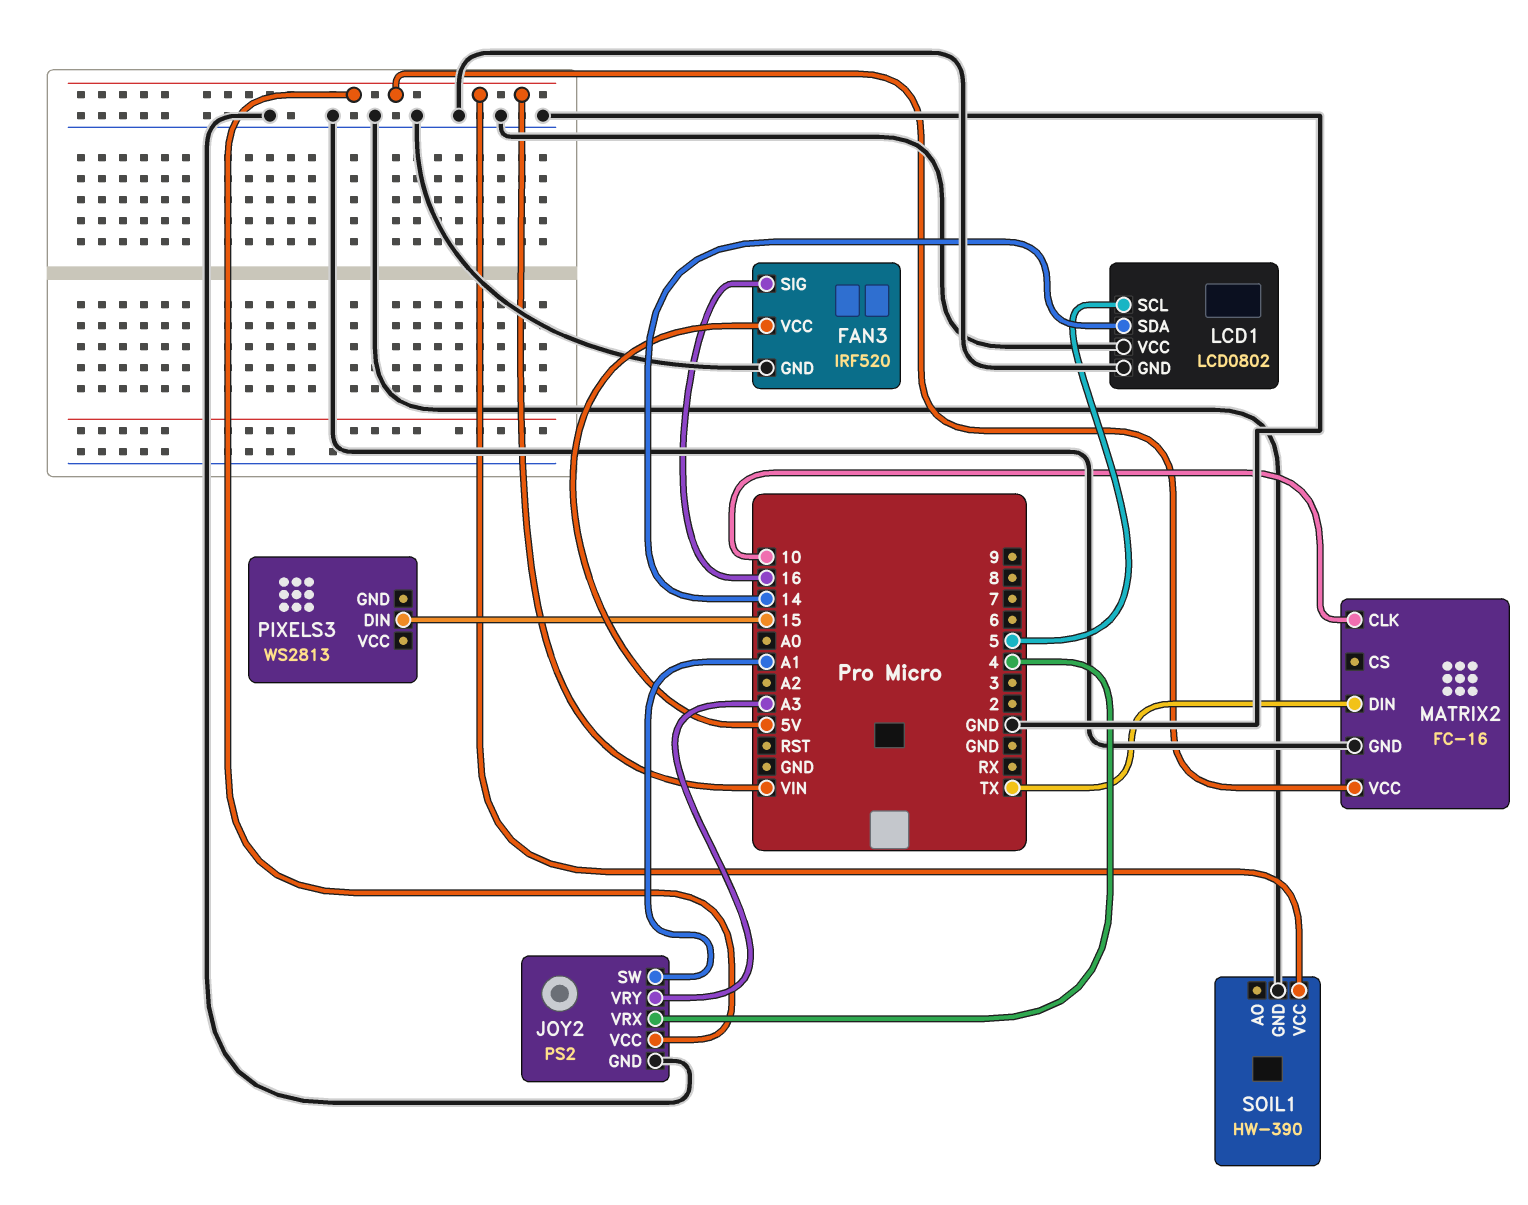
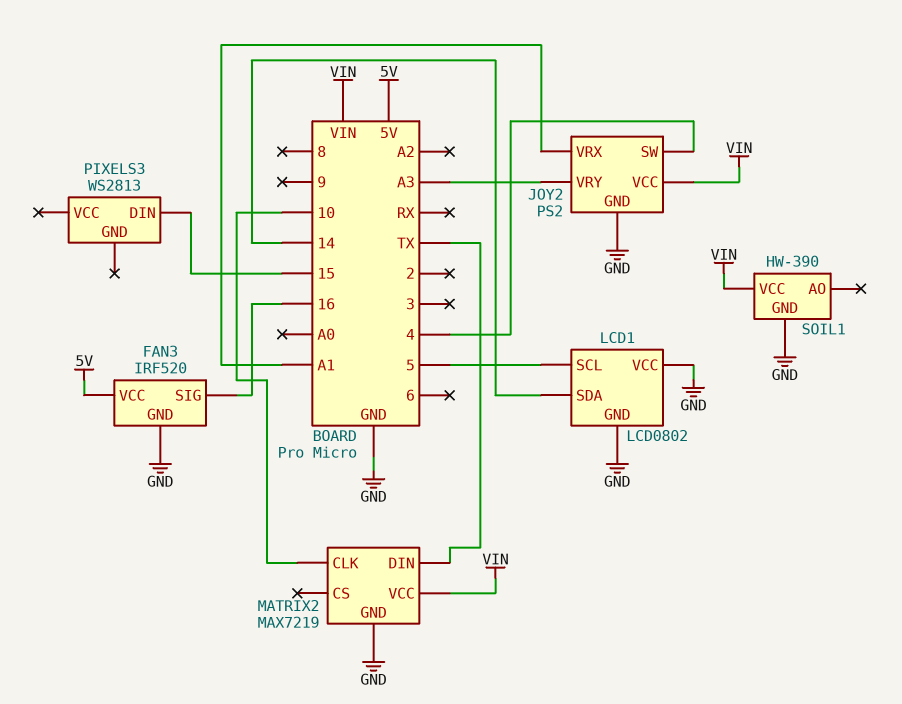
JOY2 pin SW: A1 -> 4
JOY2 pin VRX: 4 -> A1
MATRIX2: FC-16 -> MAX7219

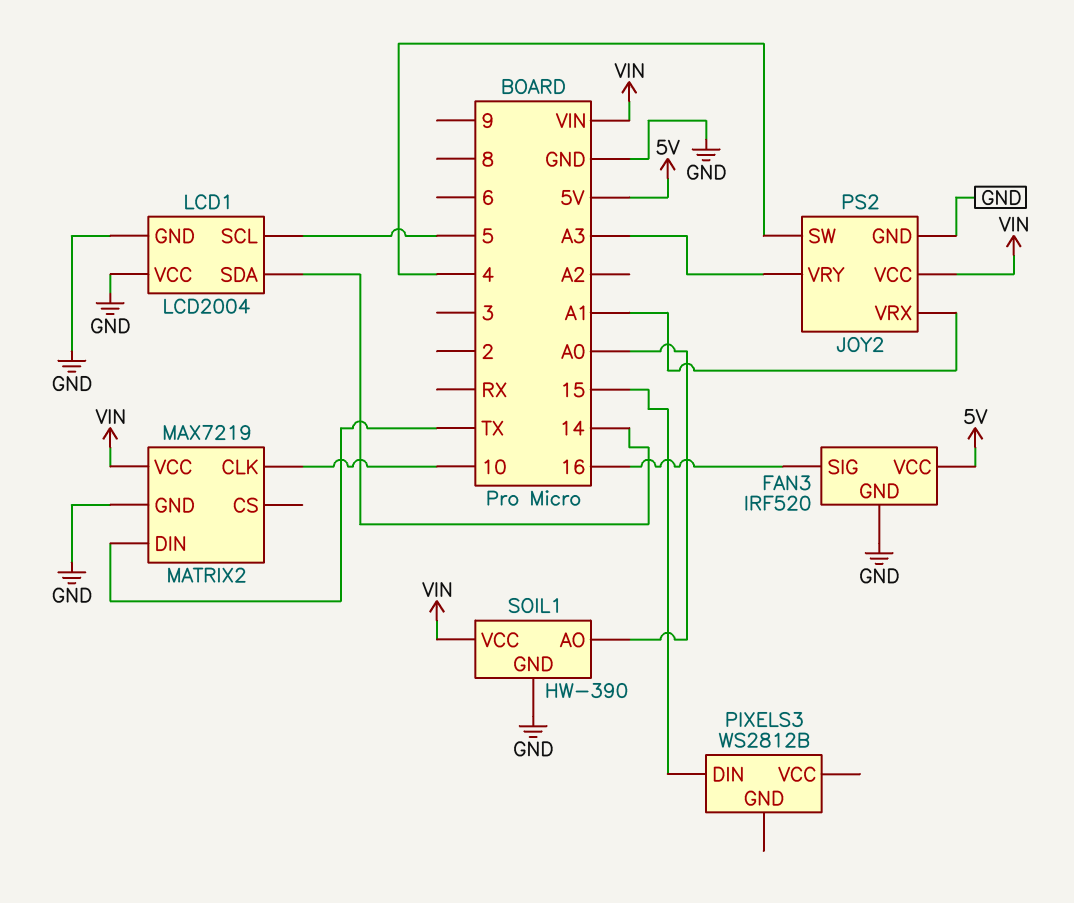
LCD1: LCD0802 -> LCD2004
PIXELS3: WS2813 -> WS2812B
SOIL1 pin AO: none -> A0

